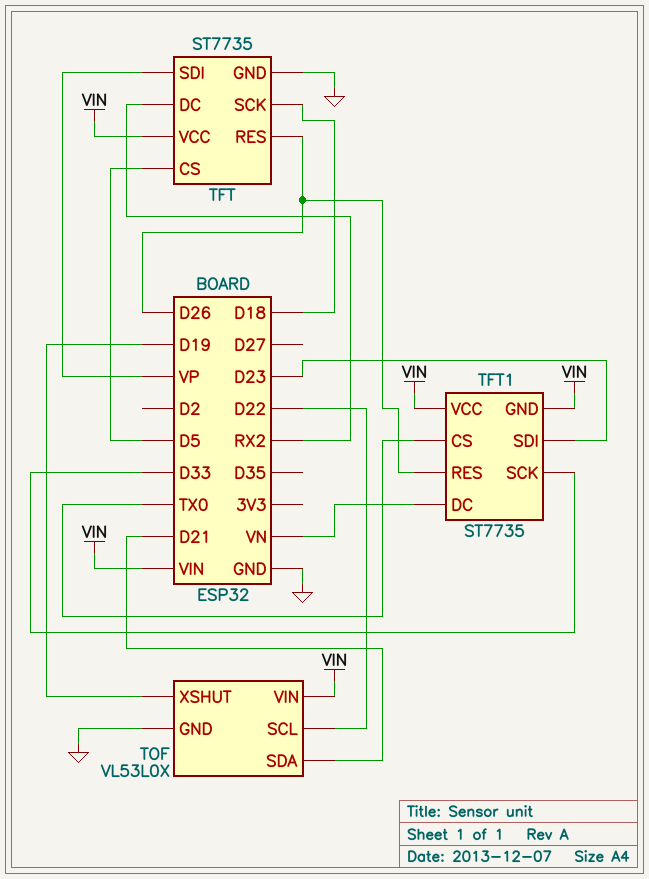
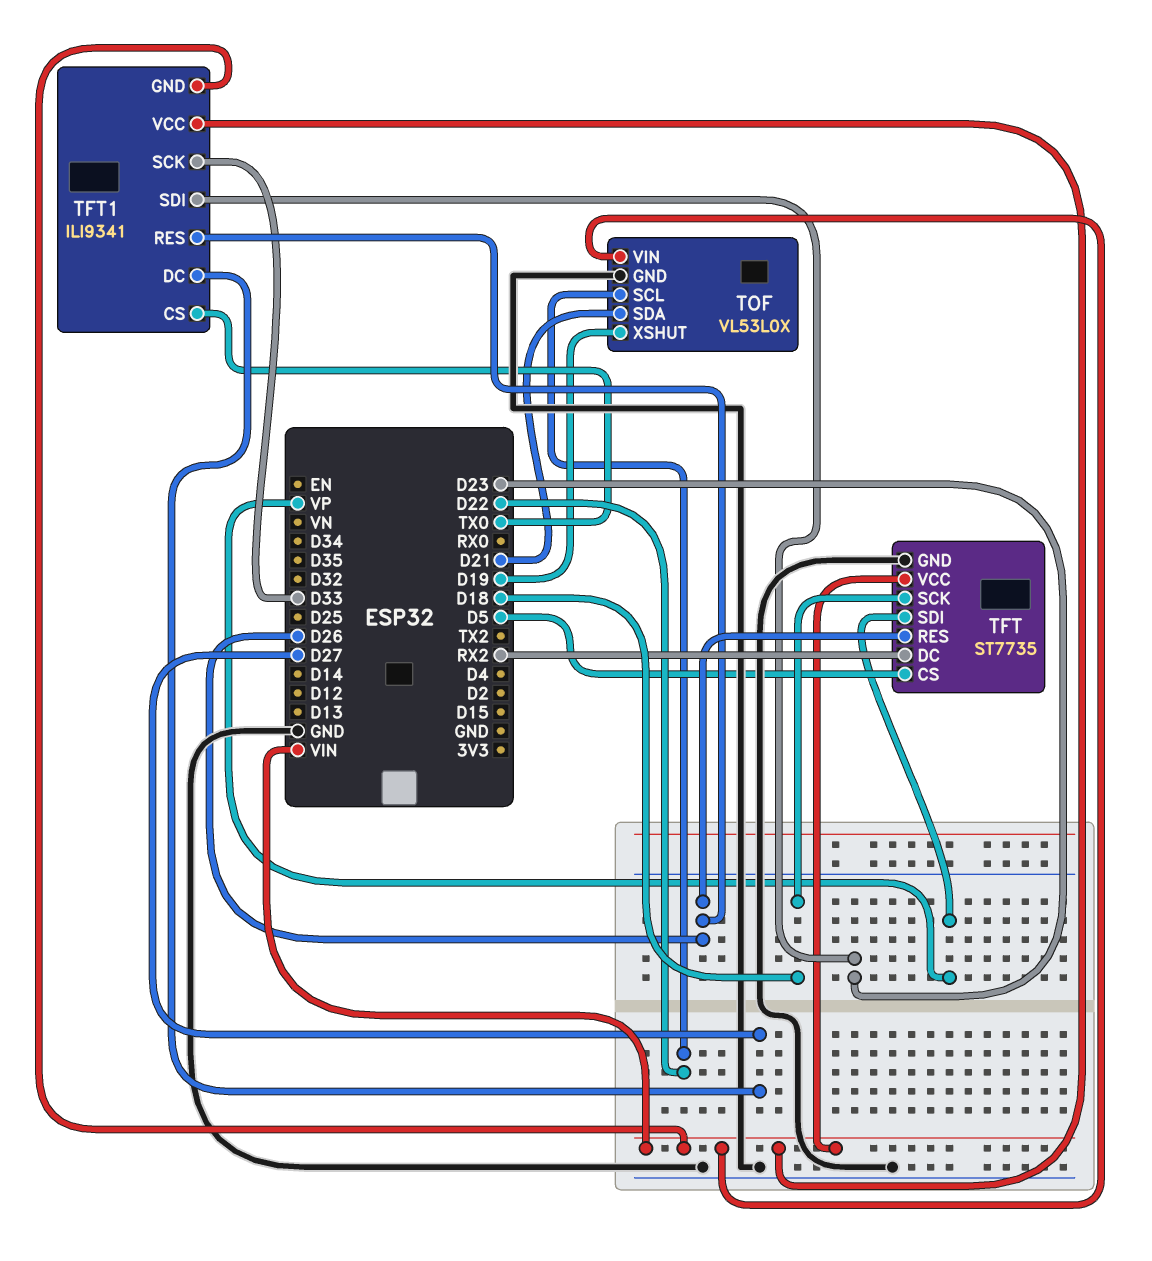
TFT1: ST7735 -> ILI9341
TFT1 pin DC: VN -> D27

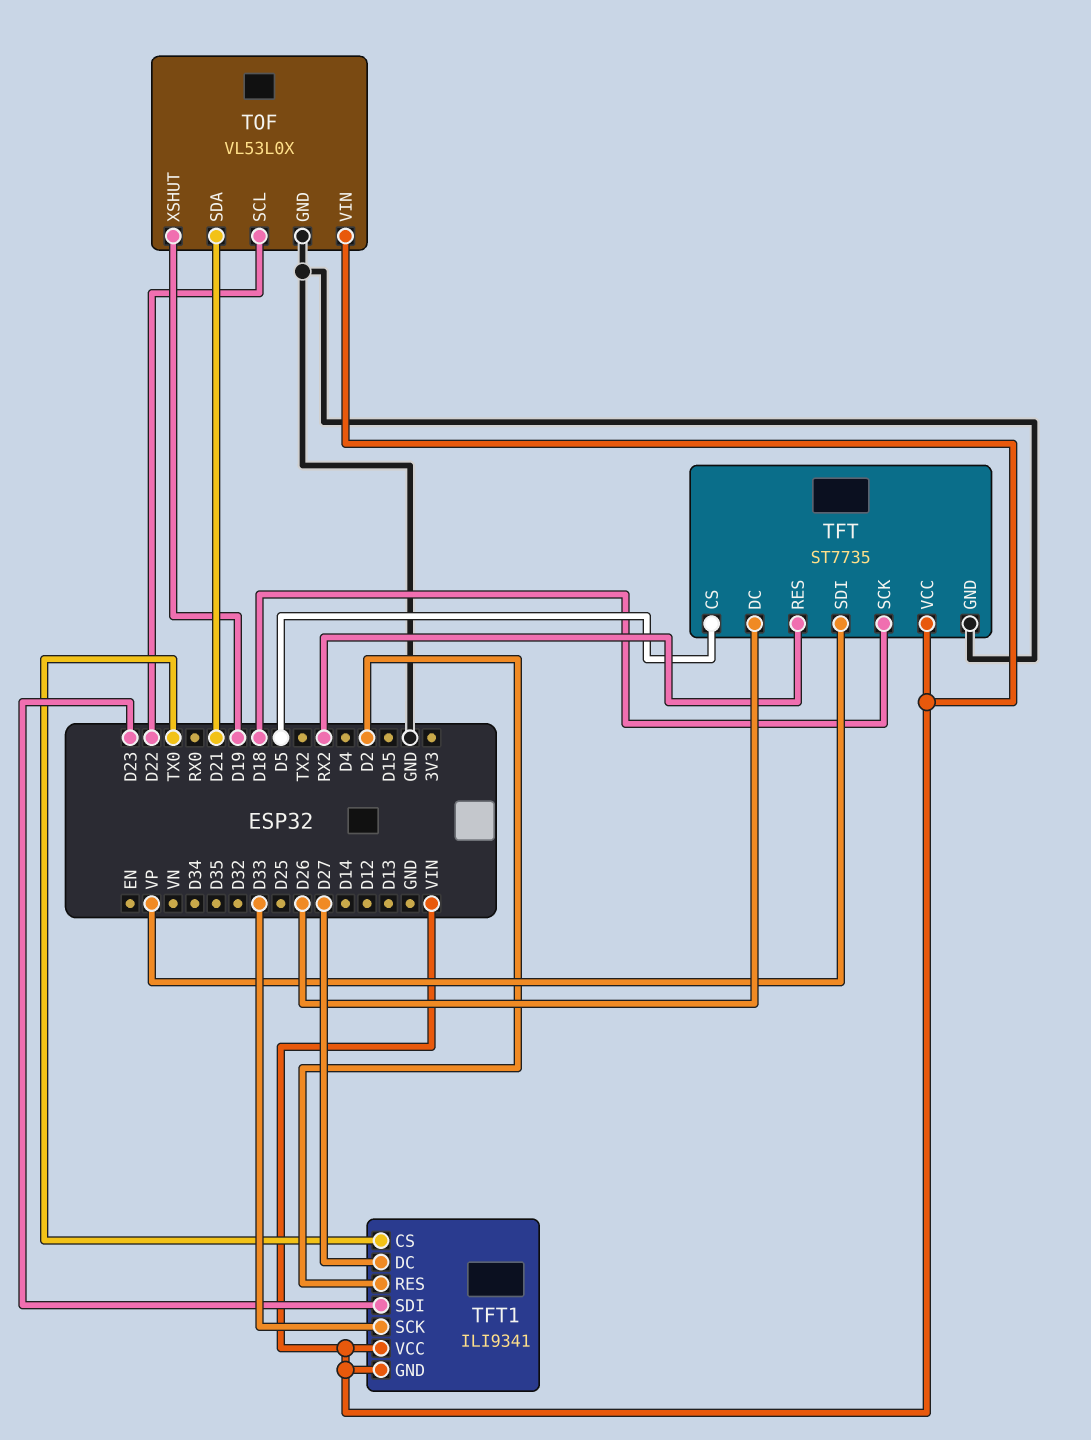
TFT pin DC: RX2 -> D26
TFT pin RES: D26 -> RX2
TFT1 pin RES: D26 -> D2

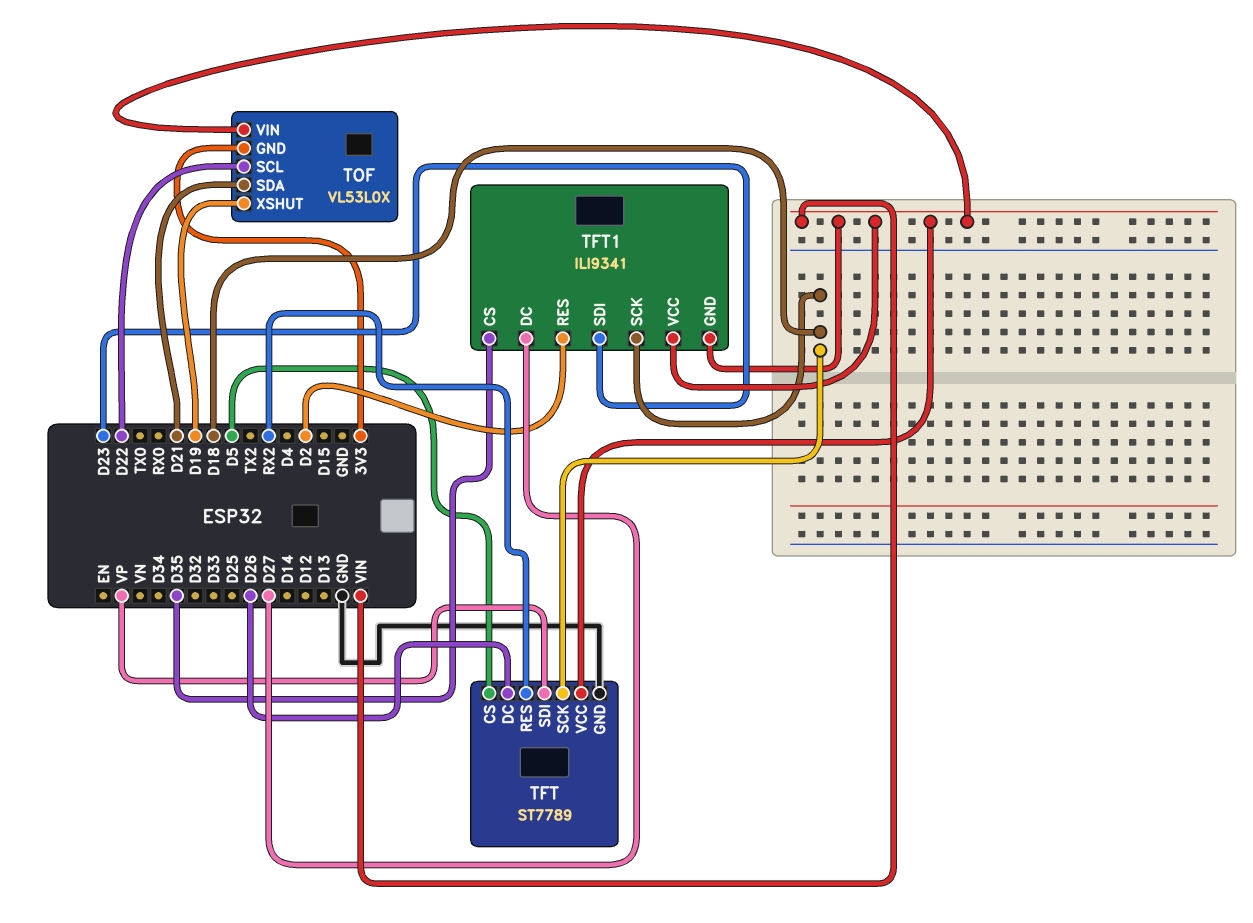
TFT: ST7735 -> ST7789
TFT1 pin CS: TX0 -> D35
TFT1 pin SCK: D33 -> D18
TOF pin GND: GND -> 3V3

